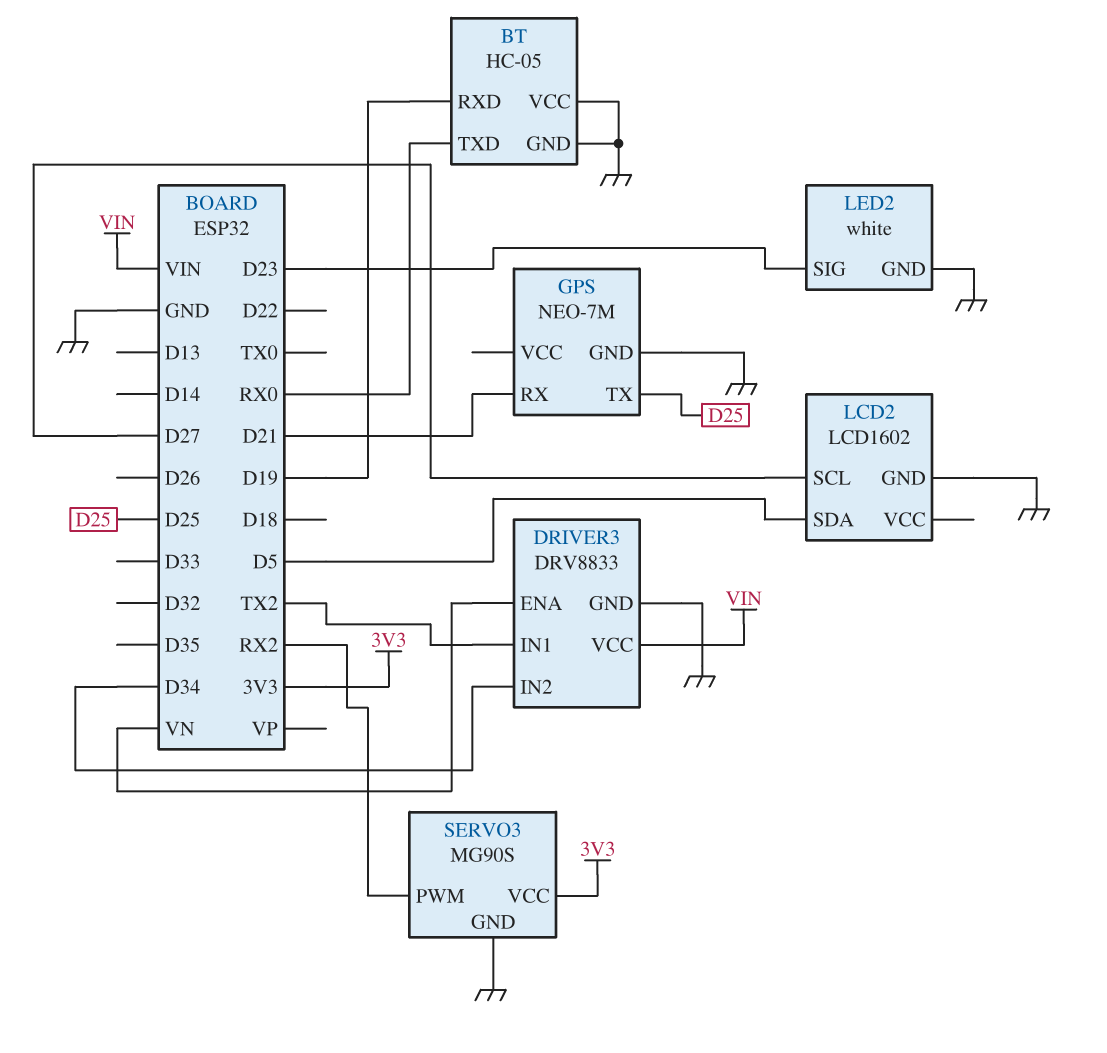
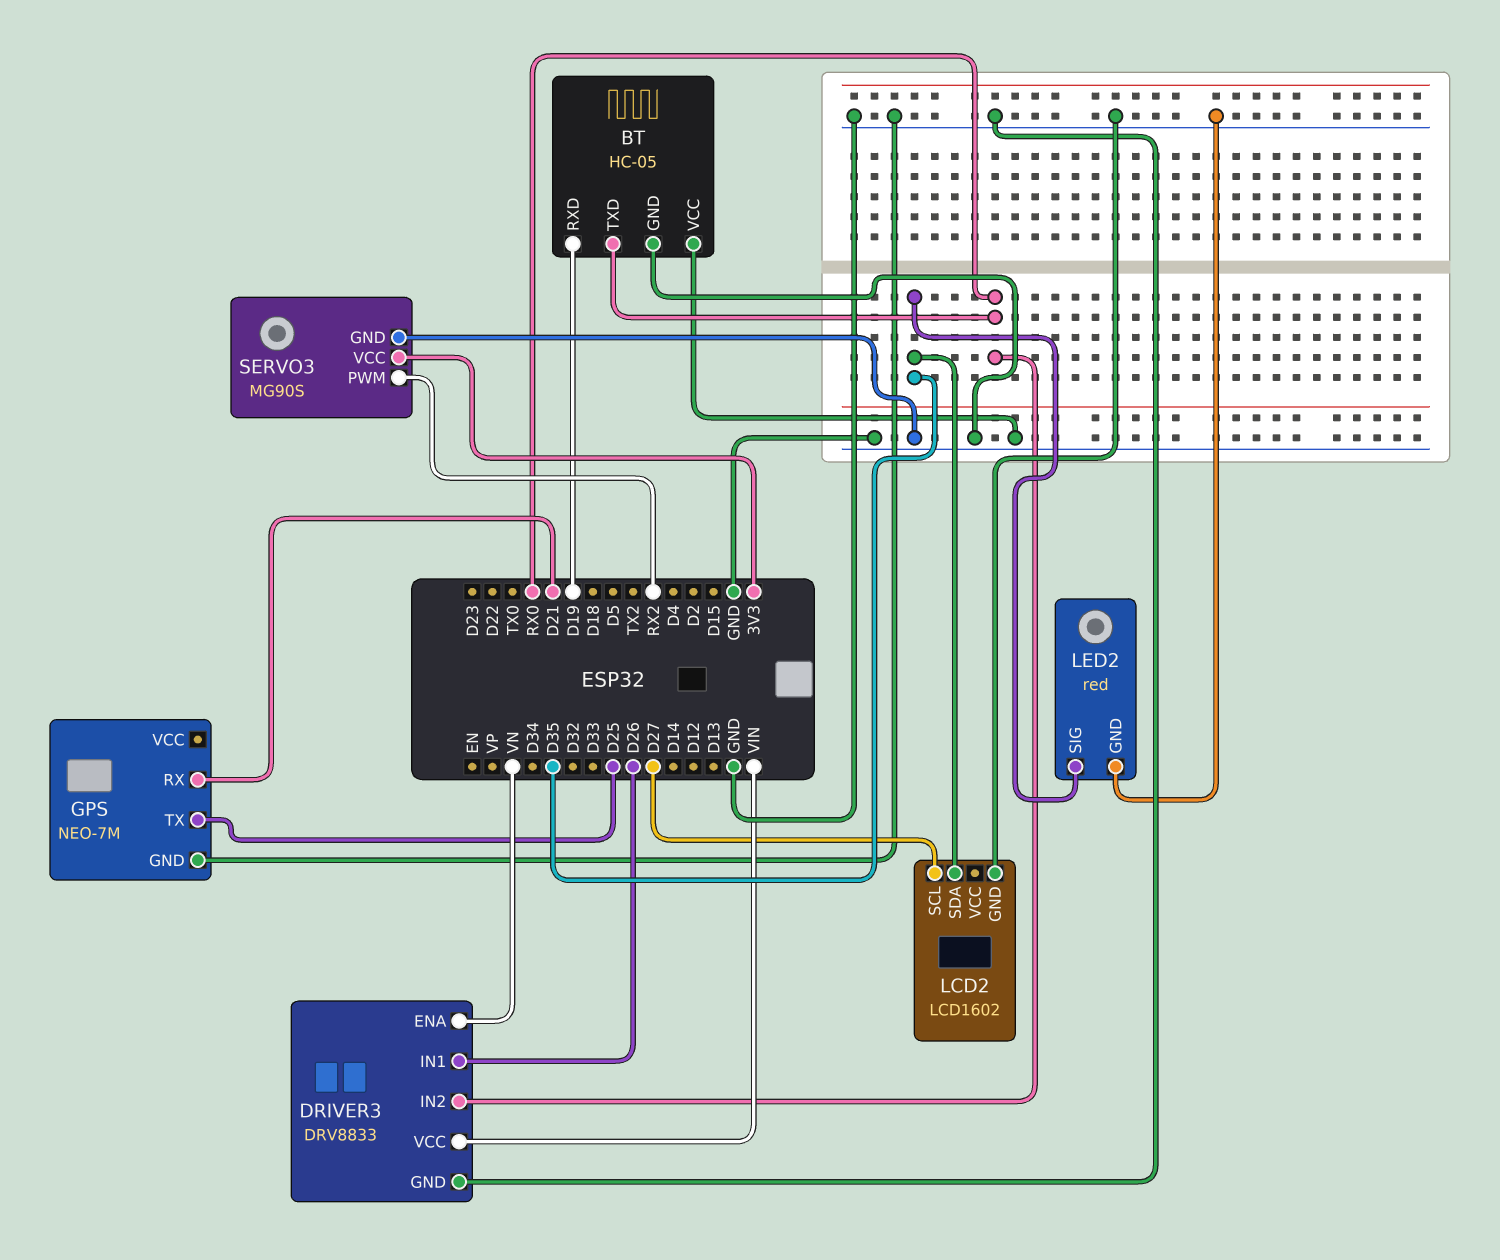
DRIVER3 pin IN1: TX2 -> D26
DRIVER3 pin IN2: D34 -> RX0
LCD2 pin SDA: D5 -> D35
LED2: white -> red
LED2 pin SIG: D23 -> D35

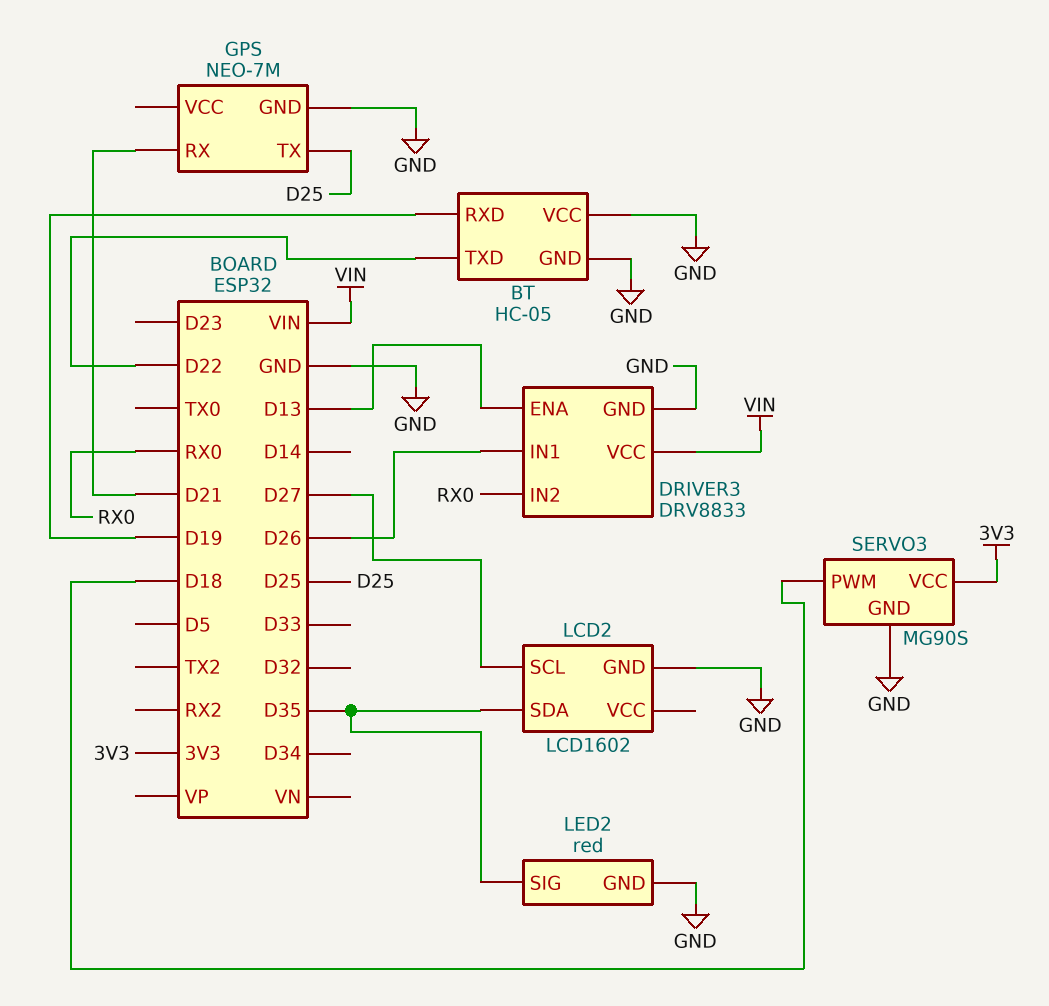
BT pin TXD: RX0 -> D22
DRIVER3 pin ENA: VN -> D13
SERVO3 pin PWM: RX2 -> D18

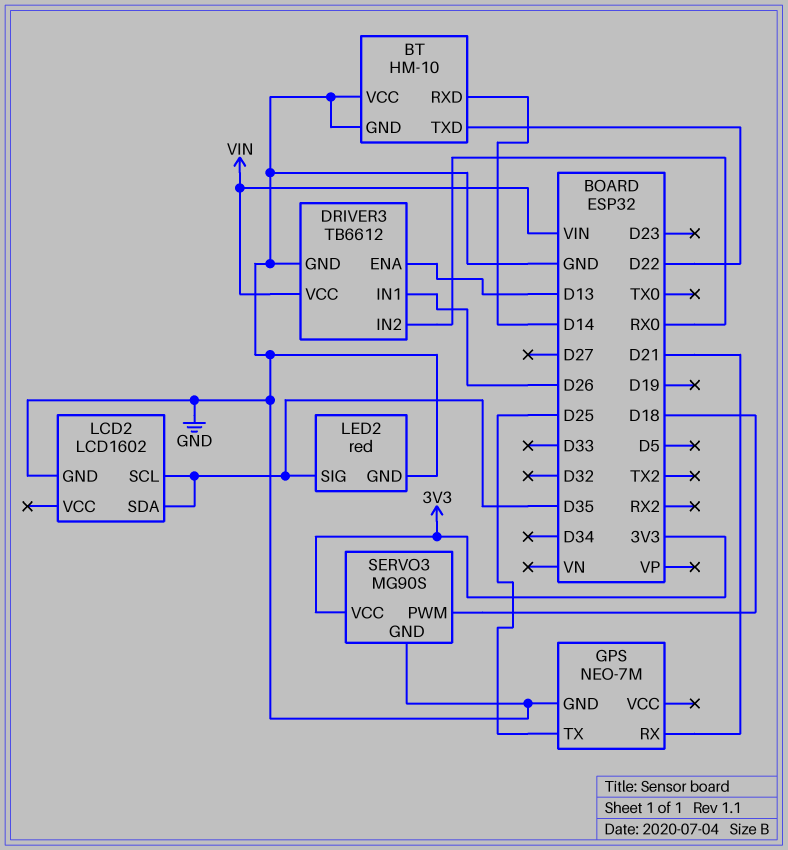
BT: HC-05 -> HM-10
BT pin RXD: D19 -> D14
DRIVER3: DRV8833 -> TB6612
LCD2 pin SCL: D27 -> D35

